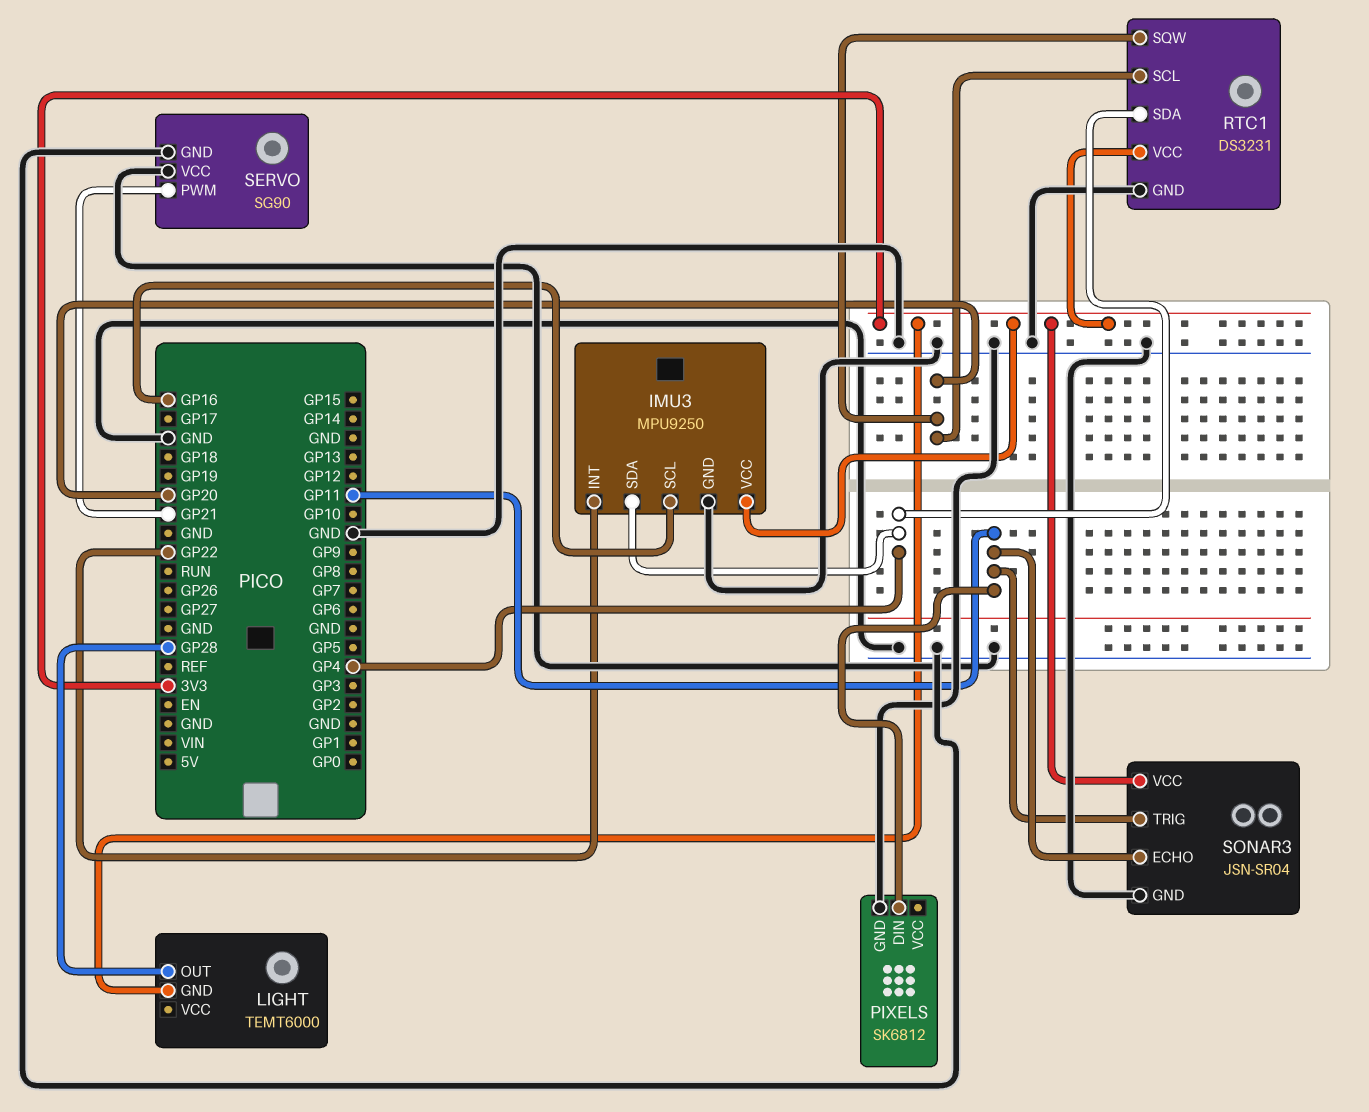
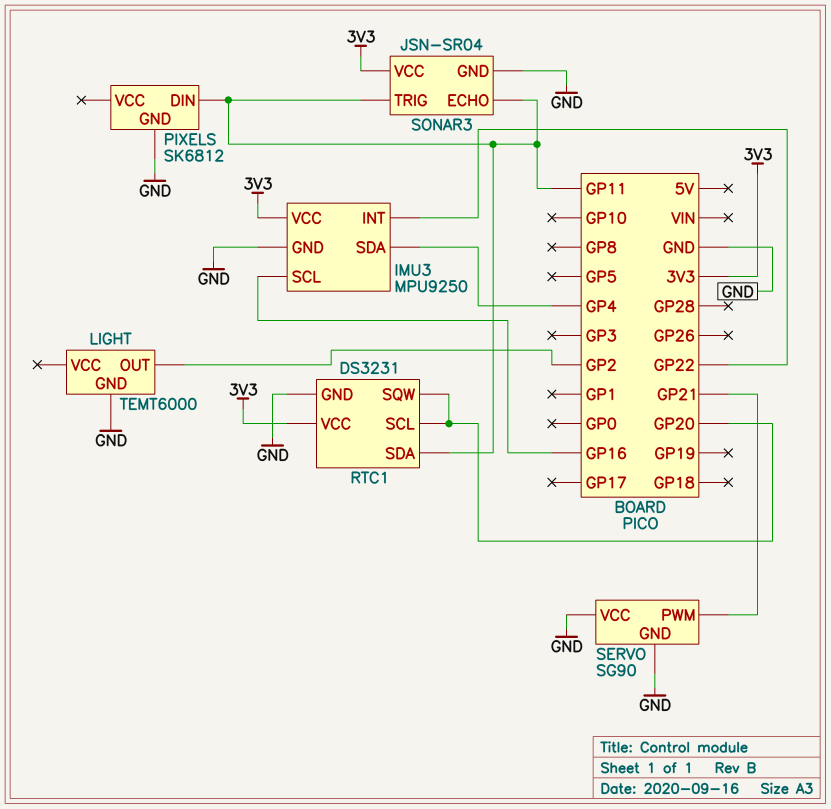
LIGHT pin GND: 3V3 -> GND
LIGHT pin OUT: GP28 -> GP2
RTC1 pin SDA: GP4 -> GP11

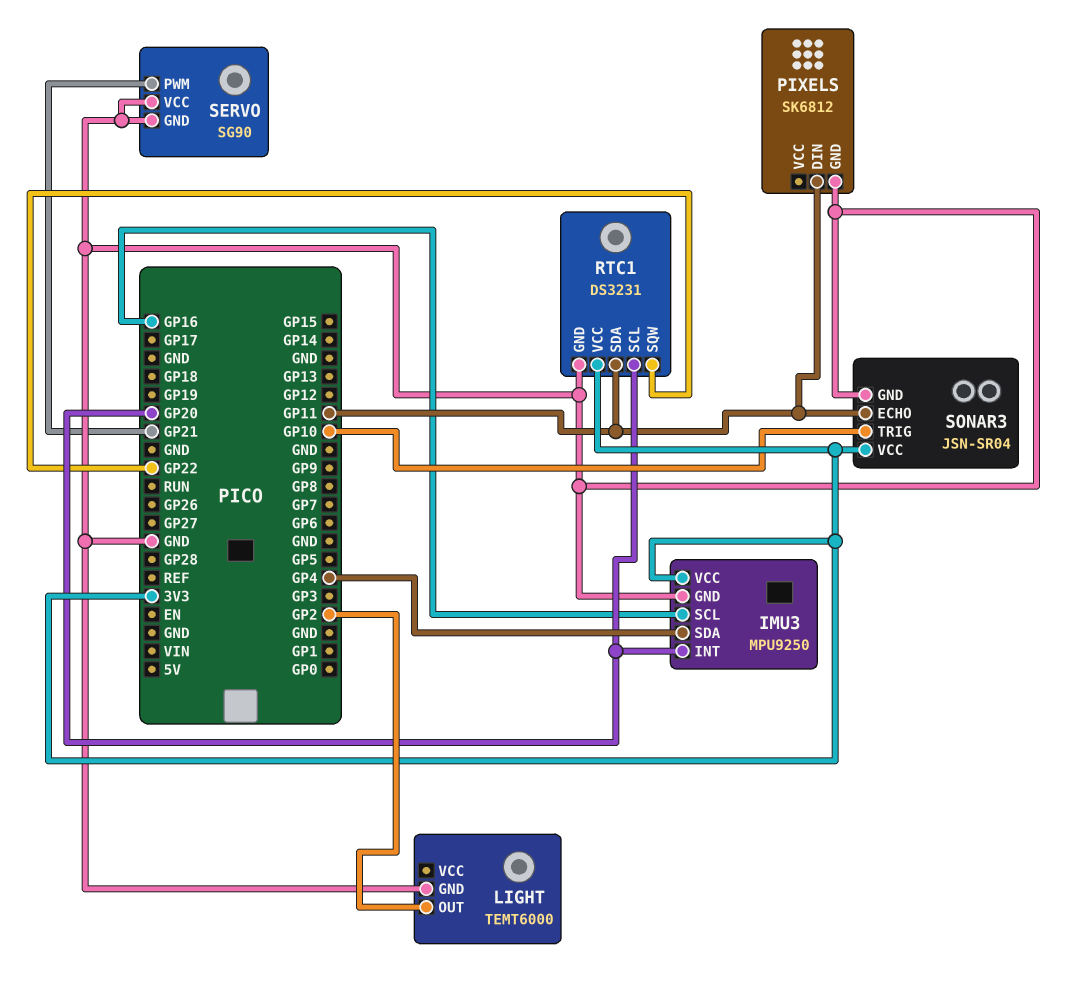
IMU3 pin INT: GP22 -> GP20
RTC1 pin SQW: GP20 -> GP22
SONAR3 pin TRIG: GP11 -> GP10

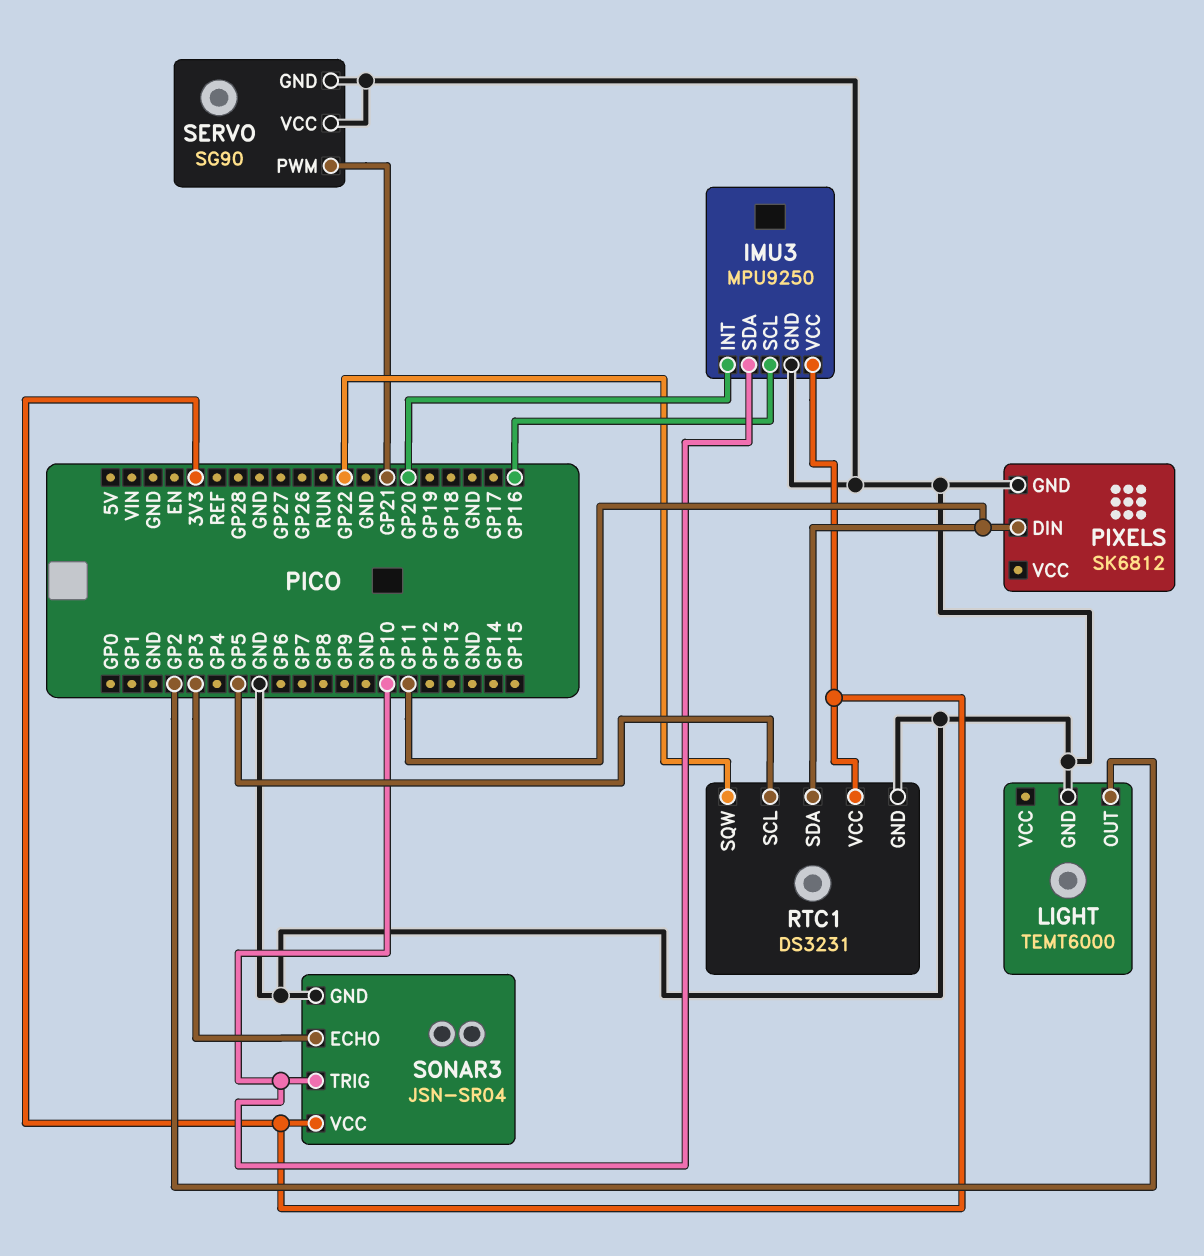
IMU3 pin SDA: GP4 -> GP10
RTC1 pin SCL: GP20 -> GP5
SONAR3 pin ECHO: GP11 -> GP3

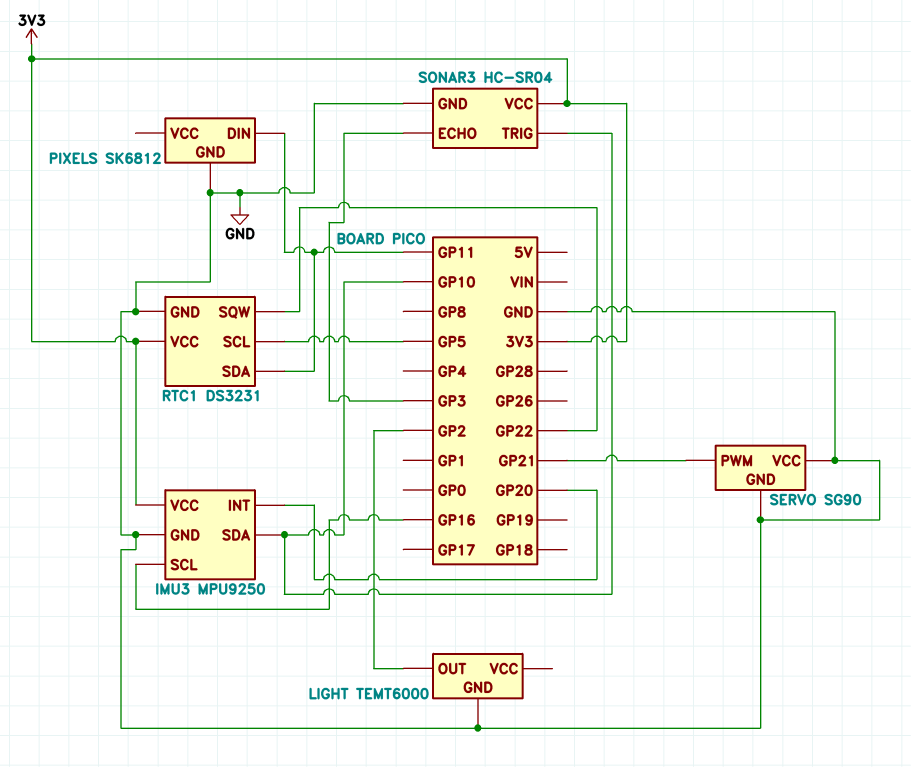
SONAR3: JSN-SR04 -> HC-SR04

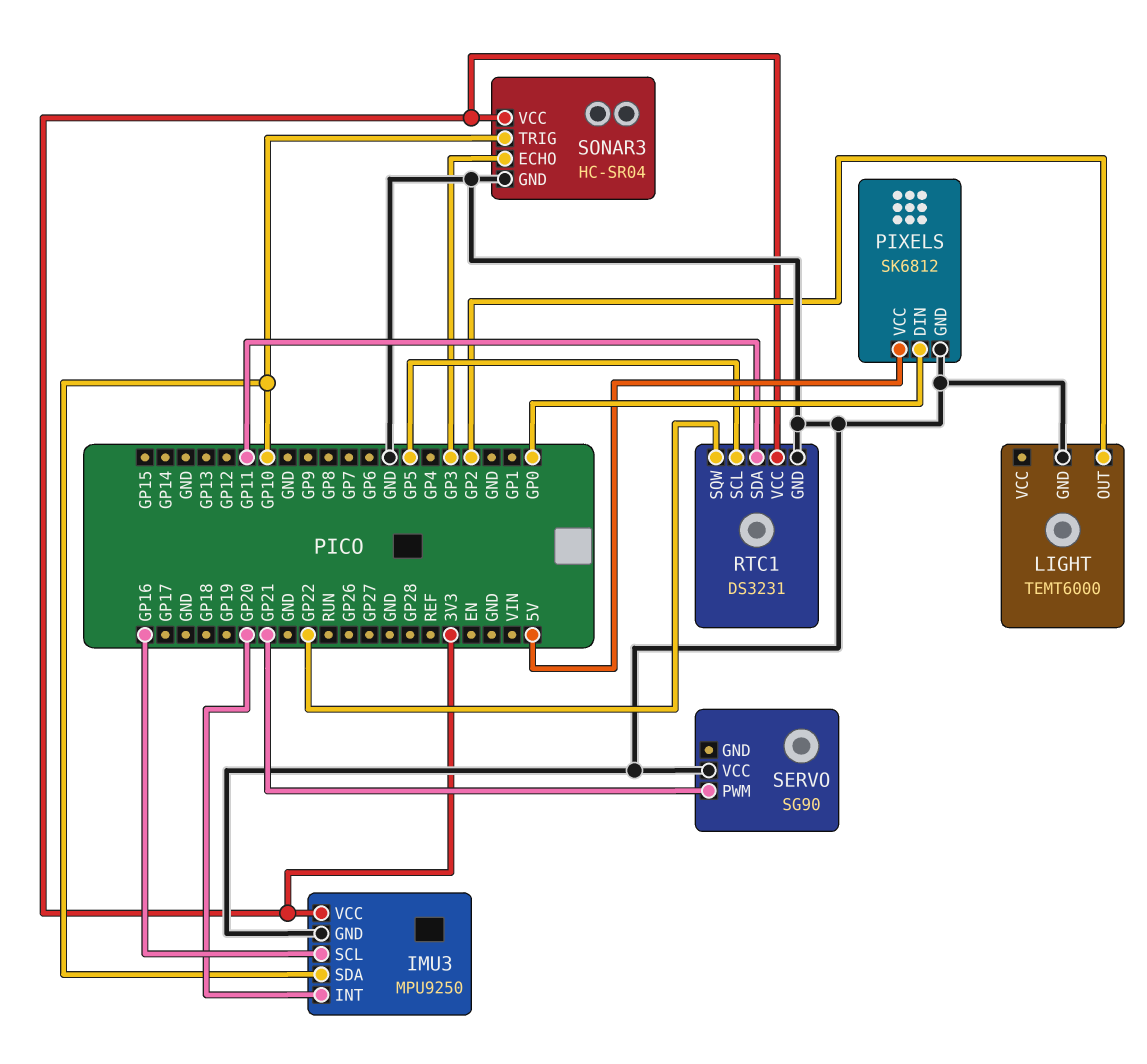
PIXELS pin DIN: GP11 -> GP0
PIXELS pin VCC: none -> 5V
SERVO pin GND: GND -> none

